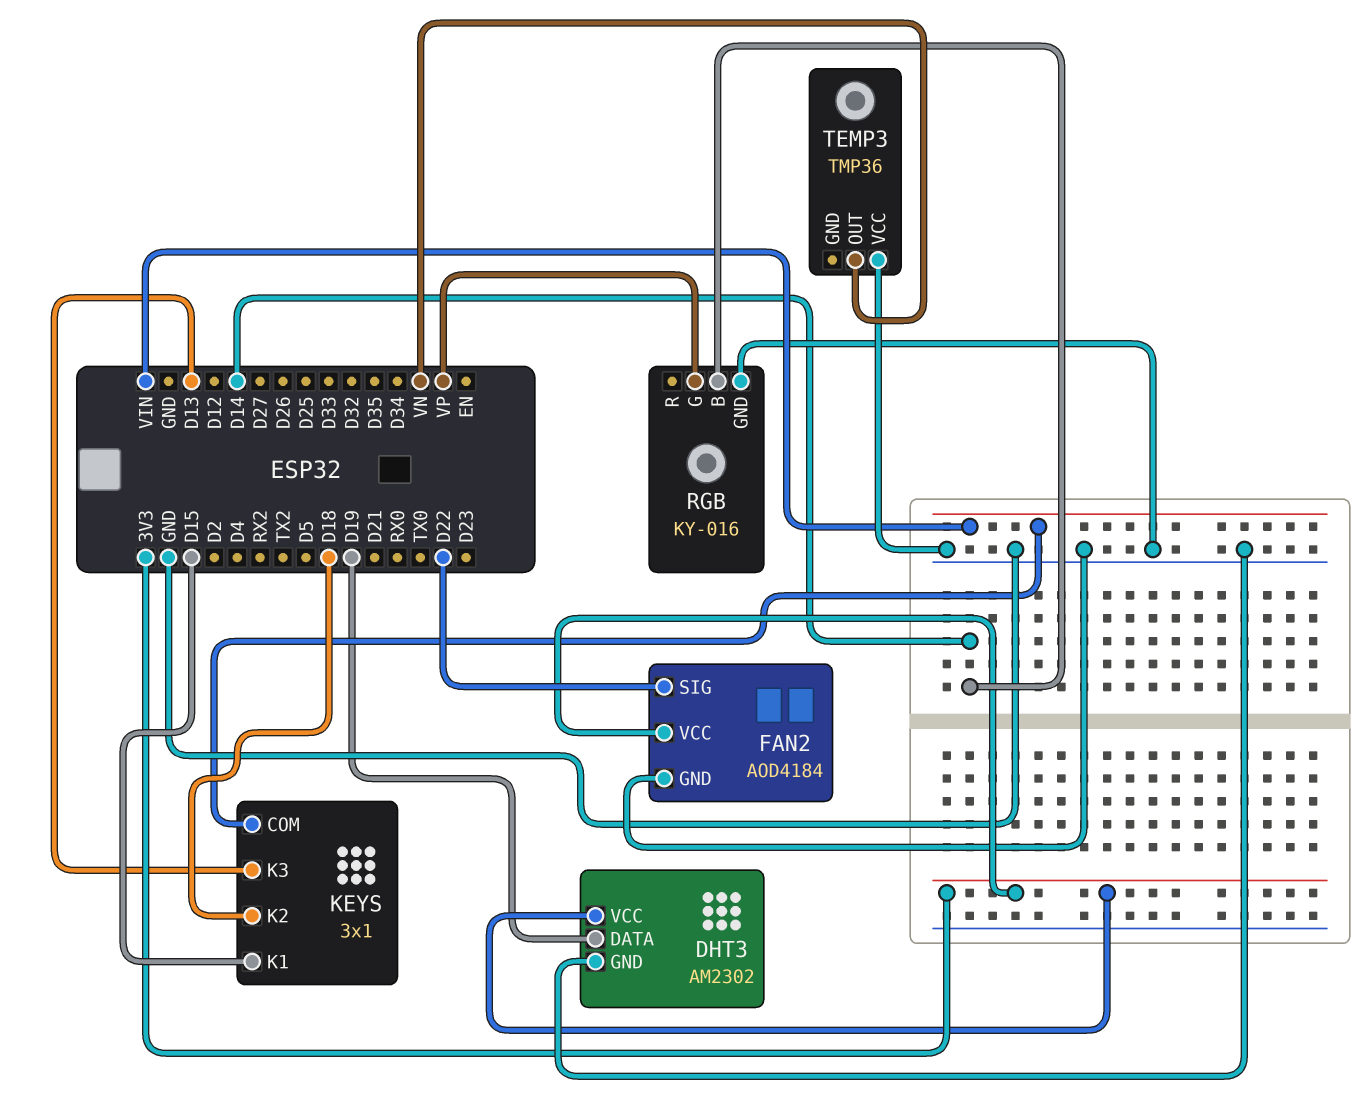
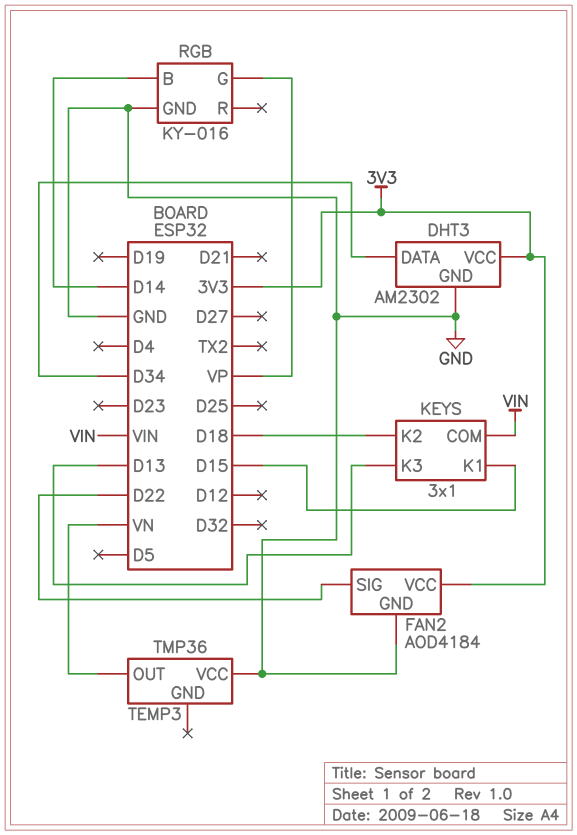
DHT3 pin DATA: D19 -> D34

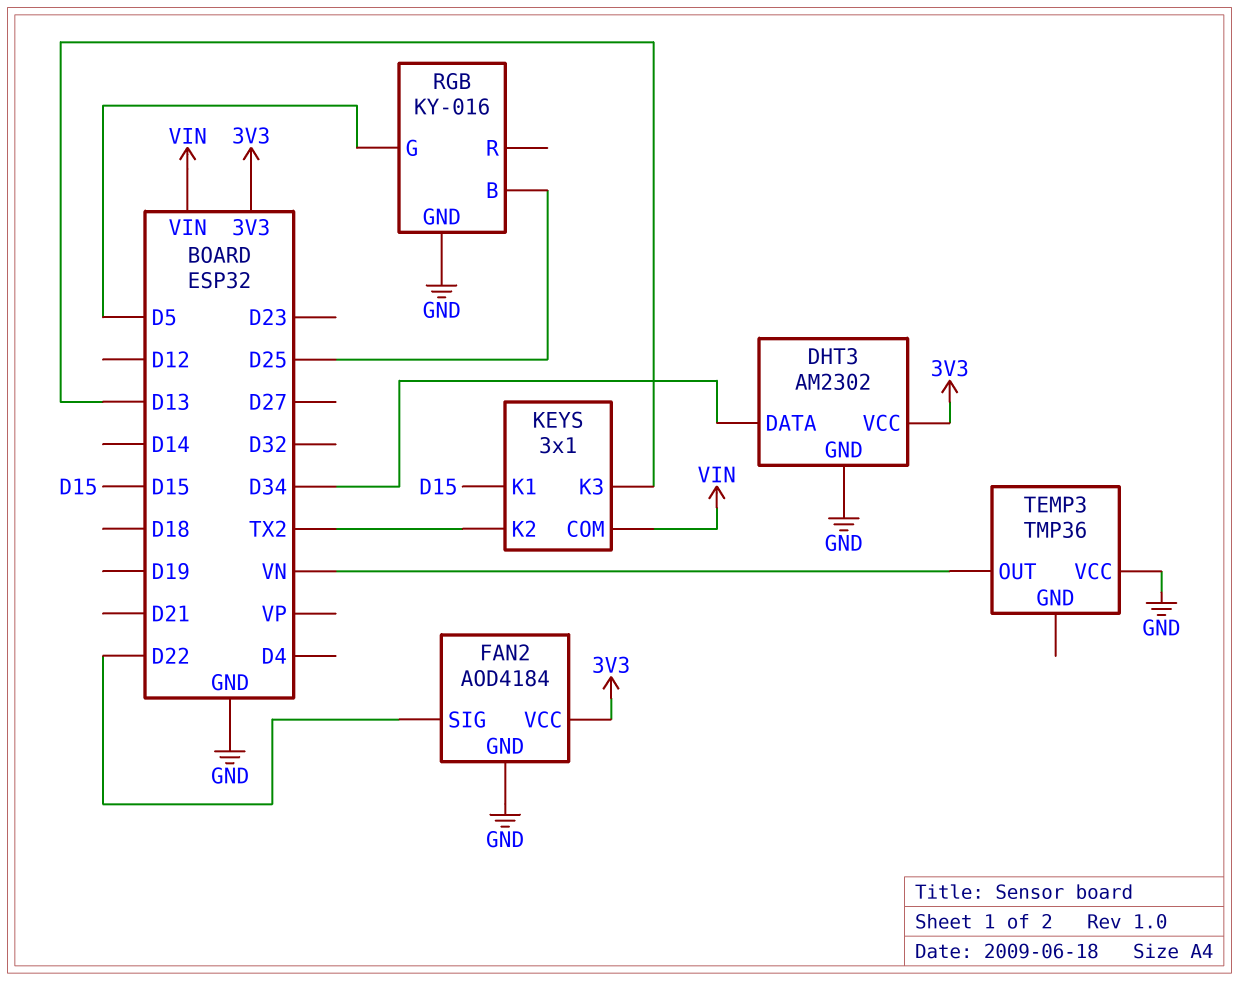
KEYS pin K2: D18 -> TX2
RGB pin B: D14 -> D25
RGB pin G: VP -> D5

